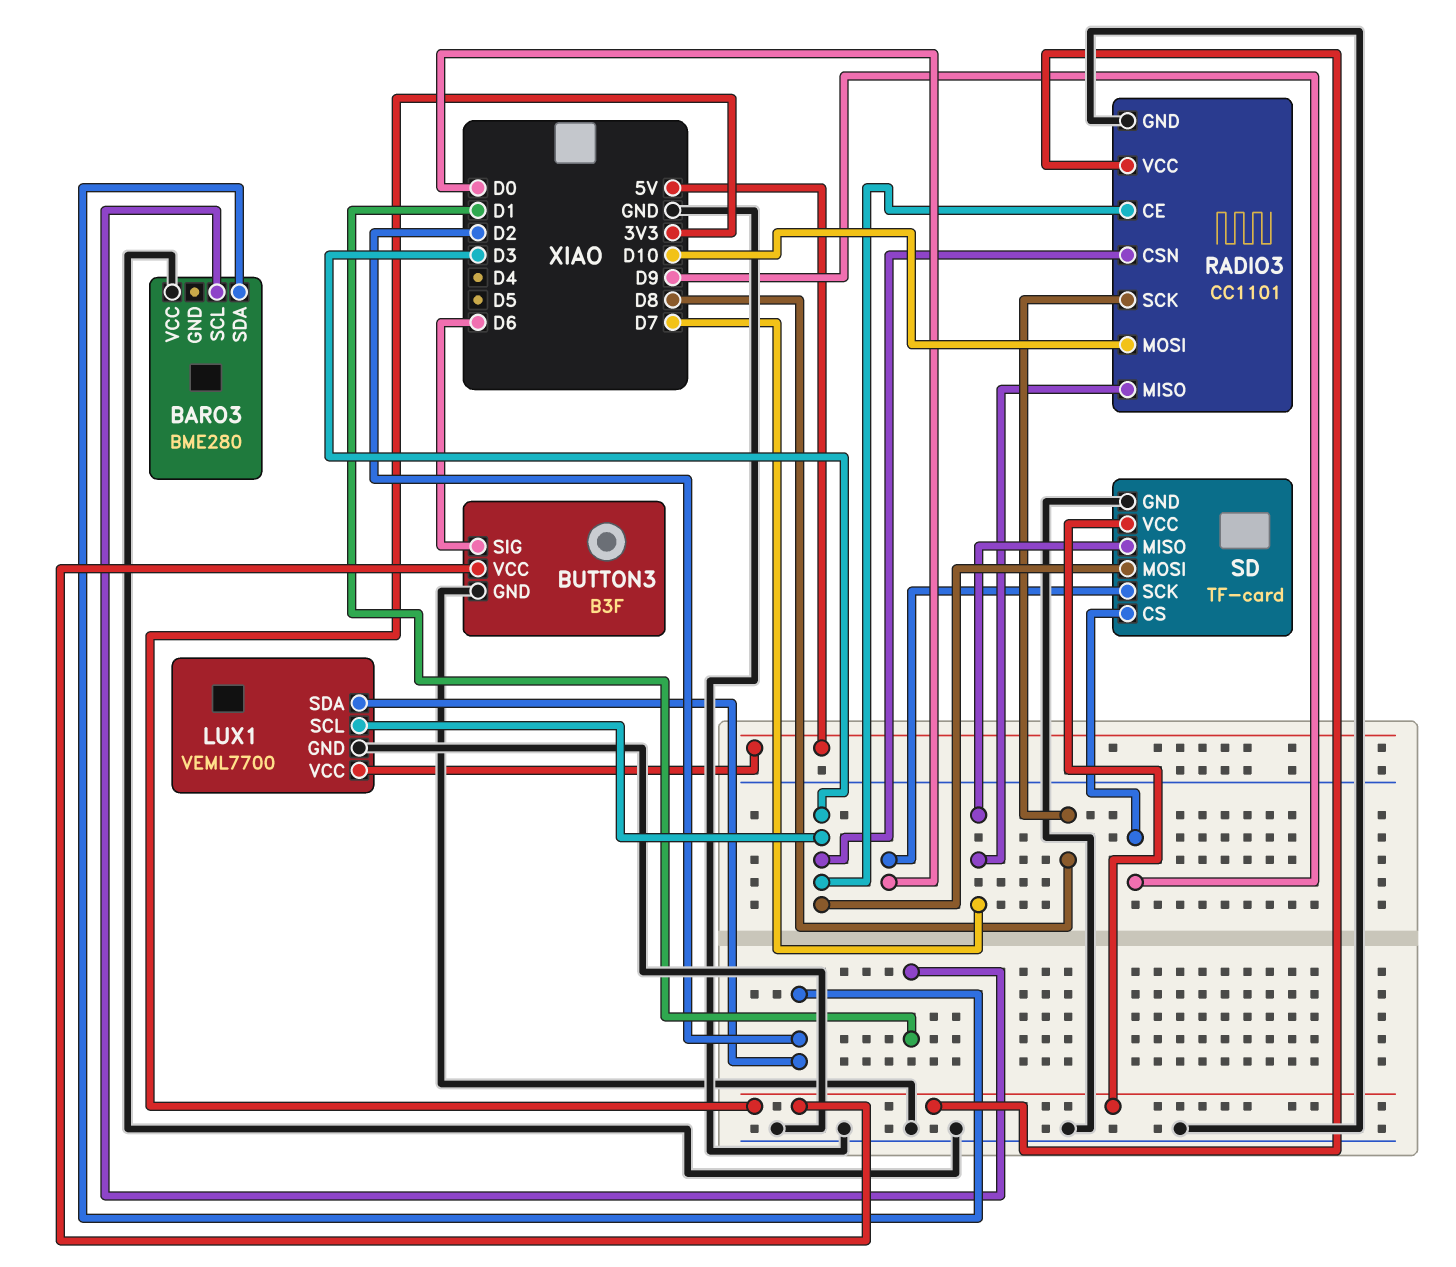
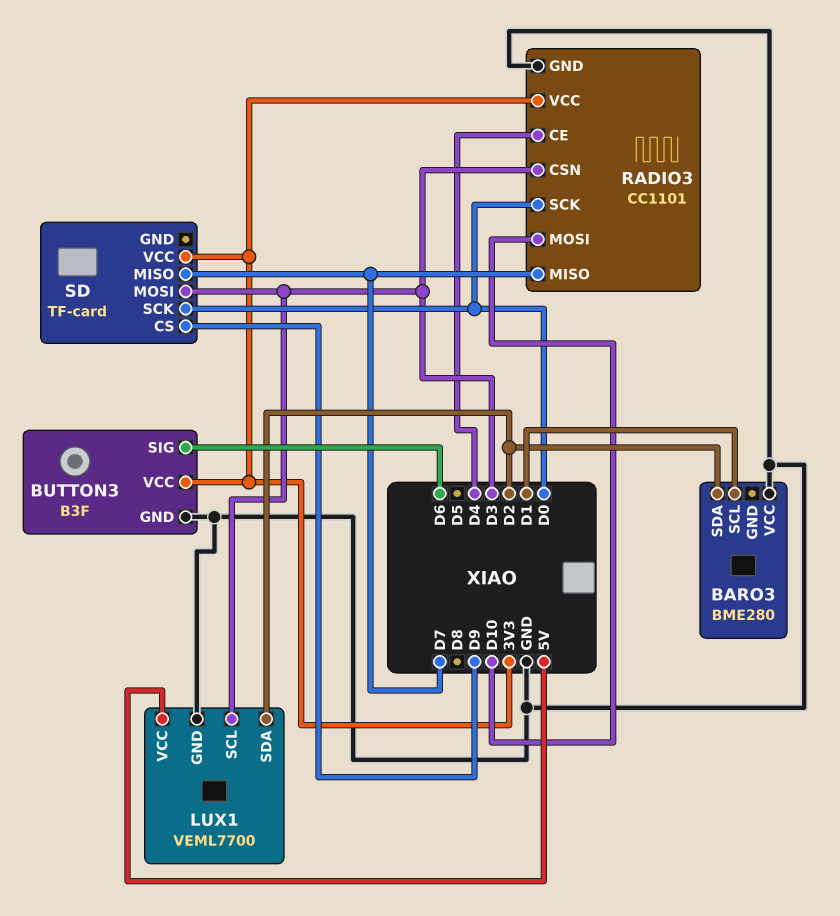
RADIO3 pin CE: D3 -> D4
RADIO3 pin SCK: D8 -> D0
SD pin GND: GND -> none

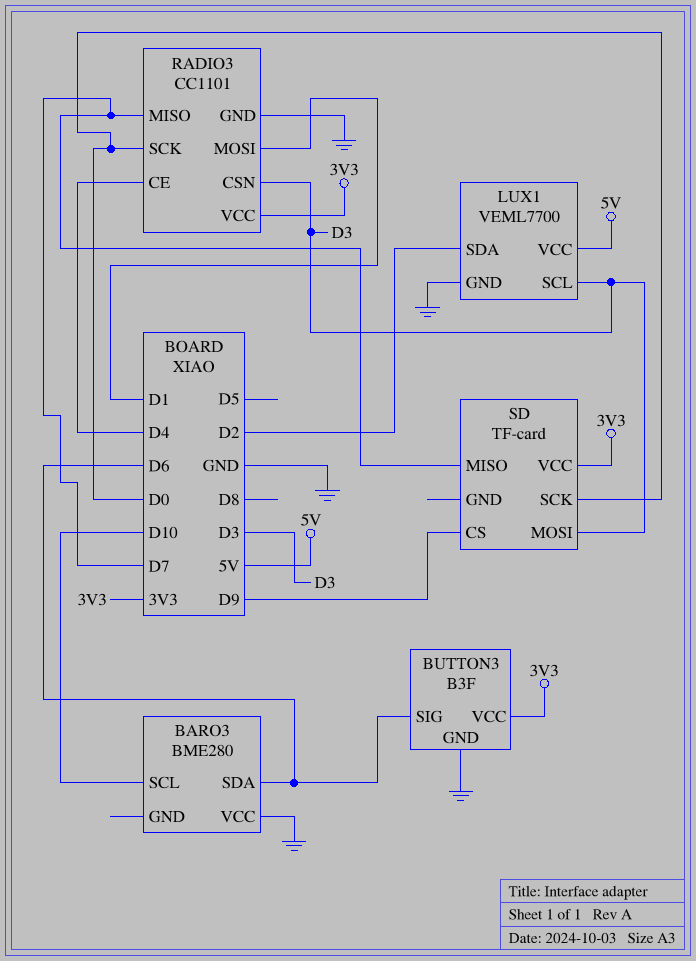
BARO3 pin SCL: D1 -> D10
BARO3 pin SDA: D2 -> D6
RADIO3 pin MOSI: D10 -> D1

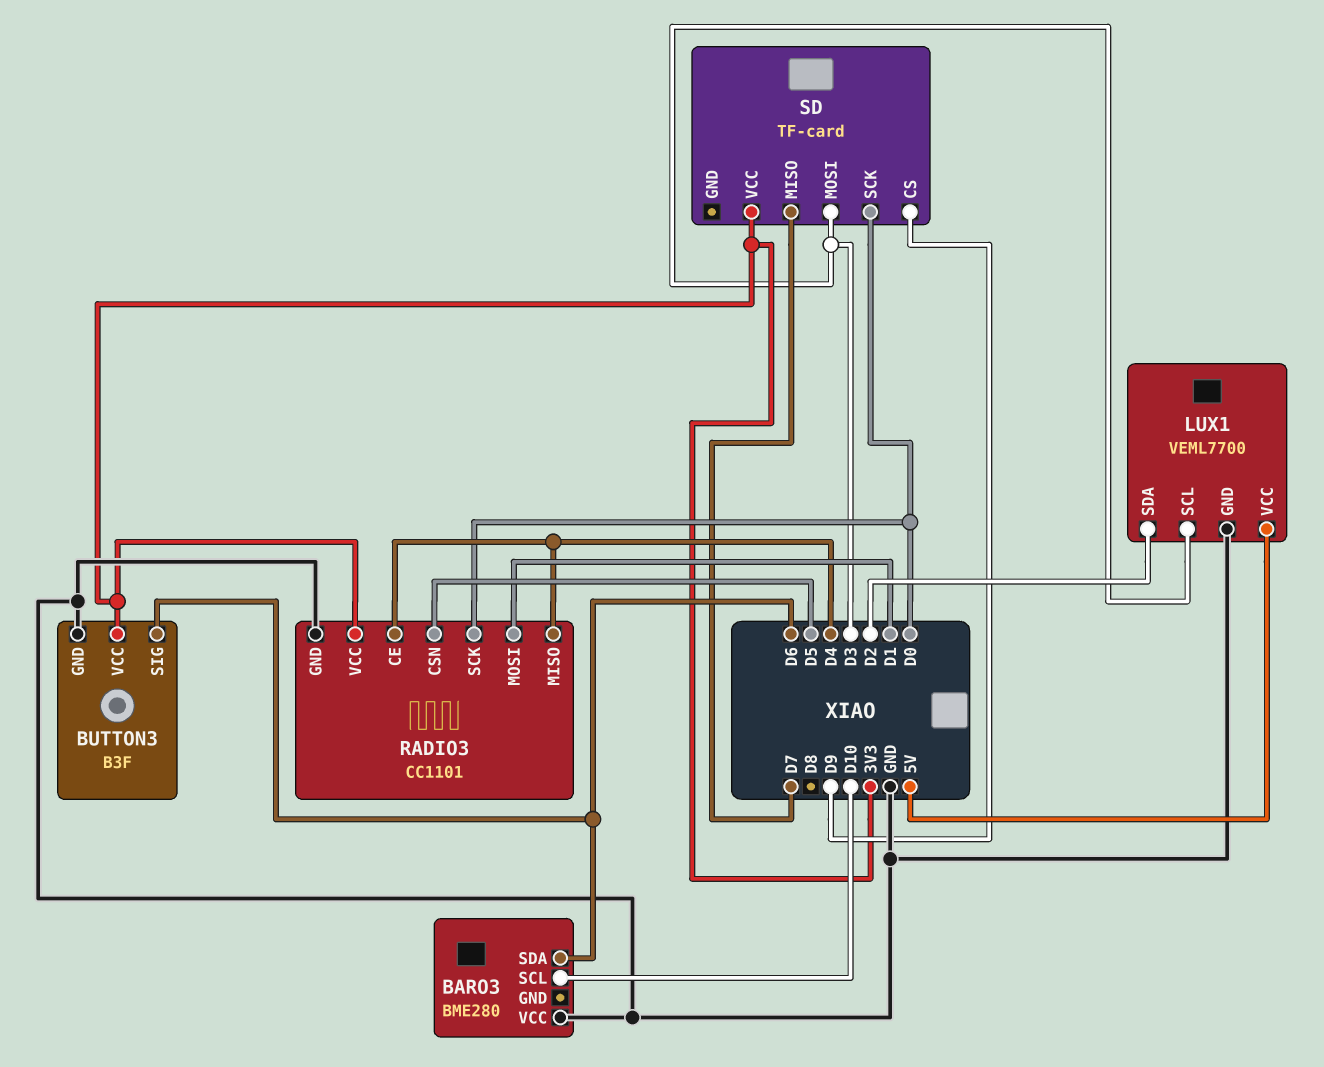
RADIO3 pin CSN: D3 -> D5
RADIO3 pin MISO: D7 -> D4

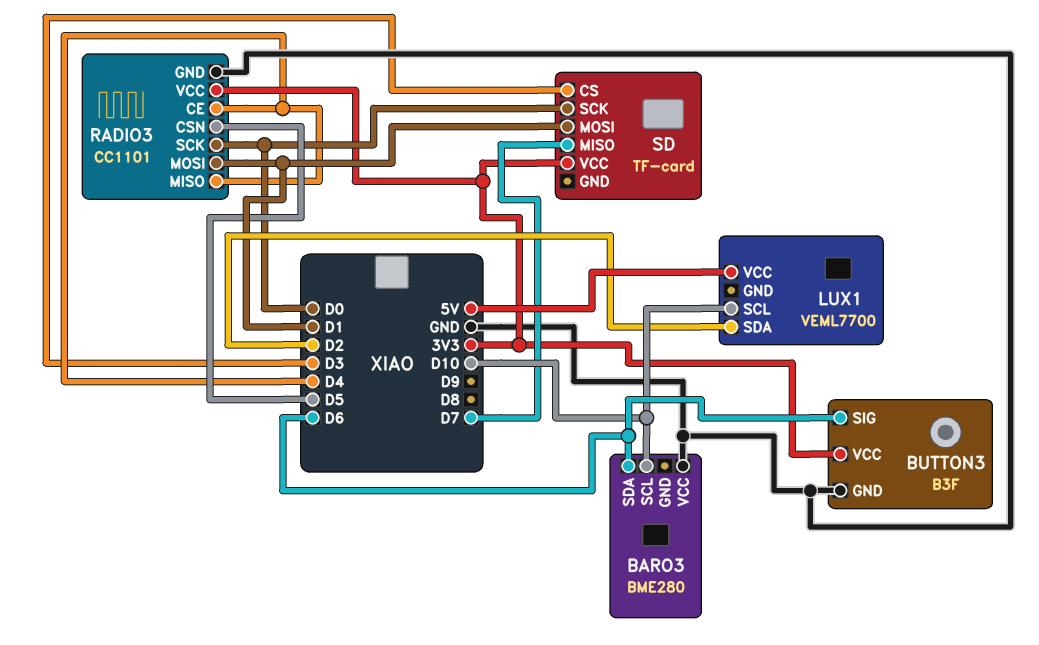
LUX1 pin GND: GND -> none
LUX1 pin SCL: D3 -> D10
SD pin CS: D9 -> D3
SD pin MOSI: D3 -> D1

